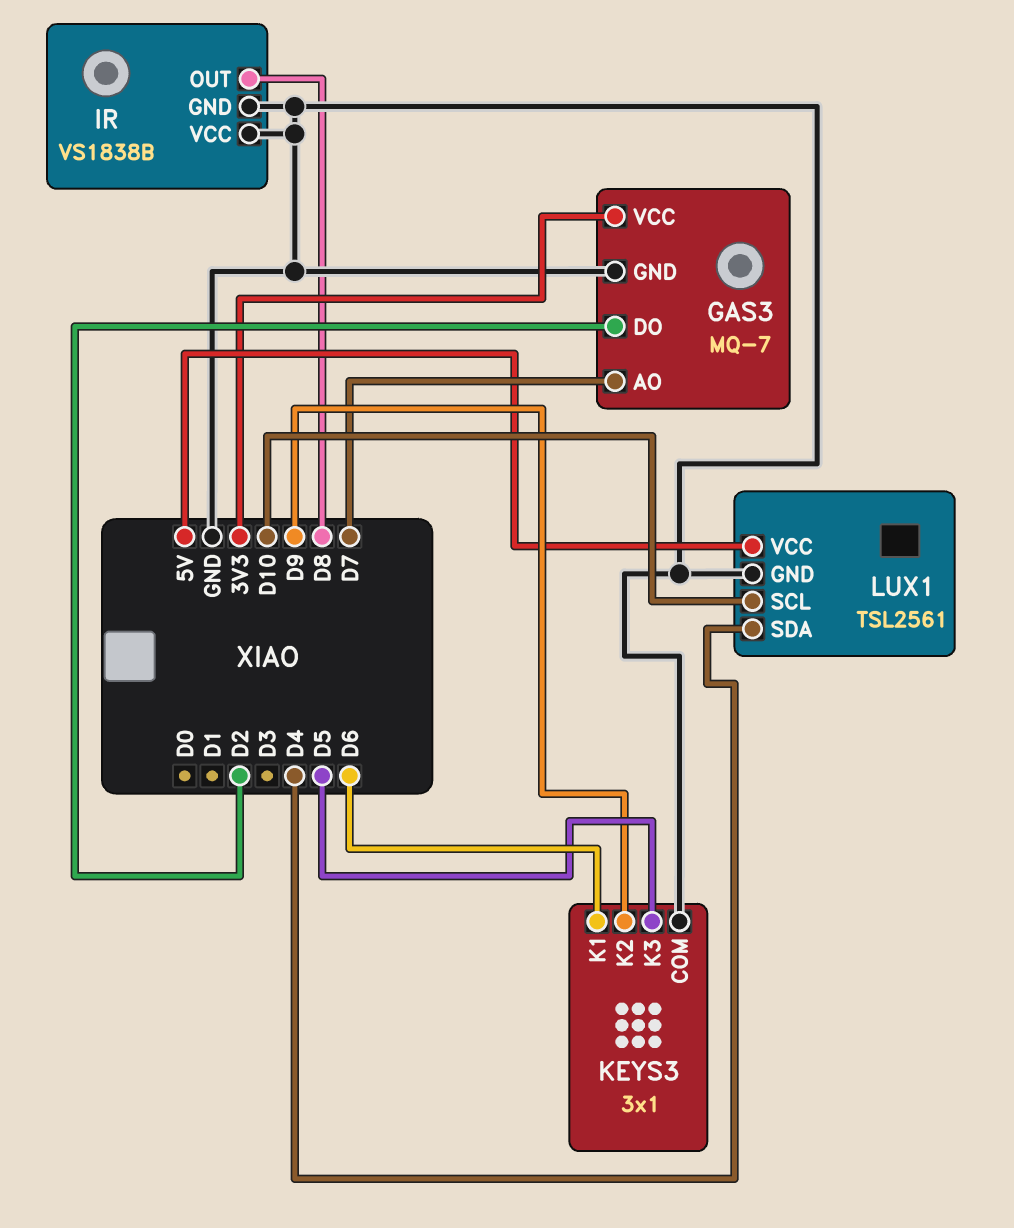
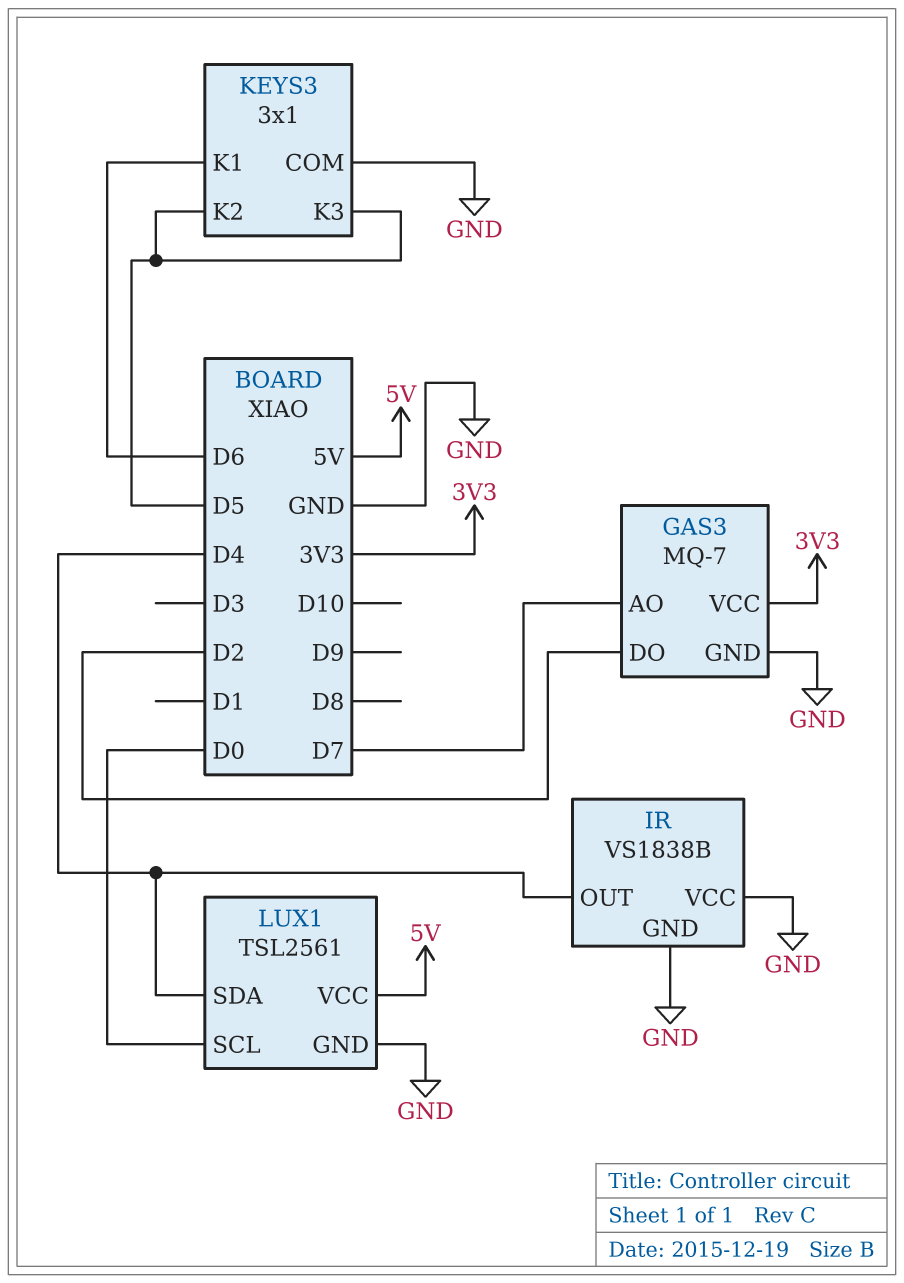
IR pin OUT: D8 -> D4
KEYS3 pin K2: D9 -> D5
LUX1 pin SCL: D10 -> D0

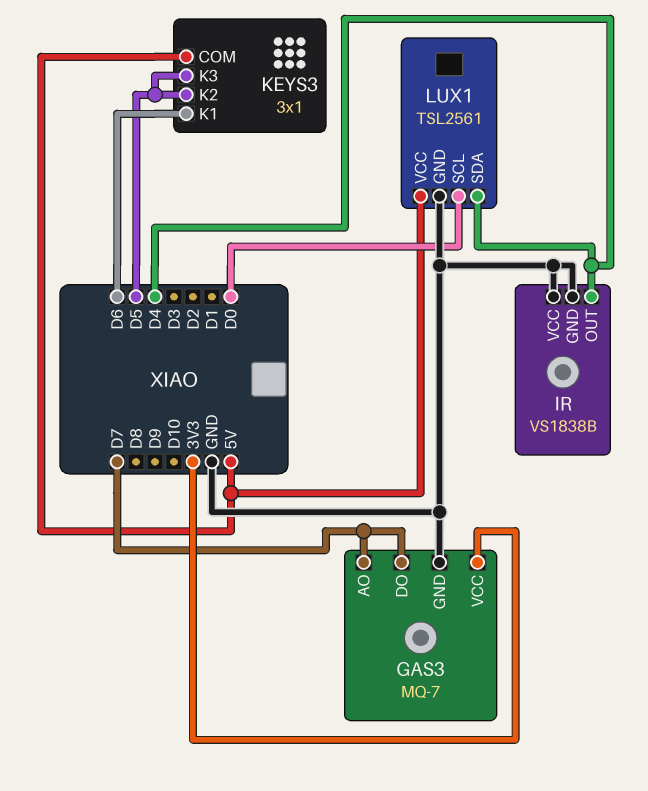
GAS3 pin DO: D2 -> D7
KEYS3 pin COM: GND -> 5V

